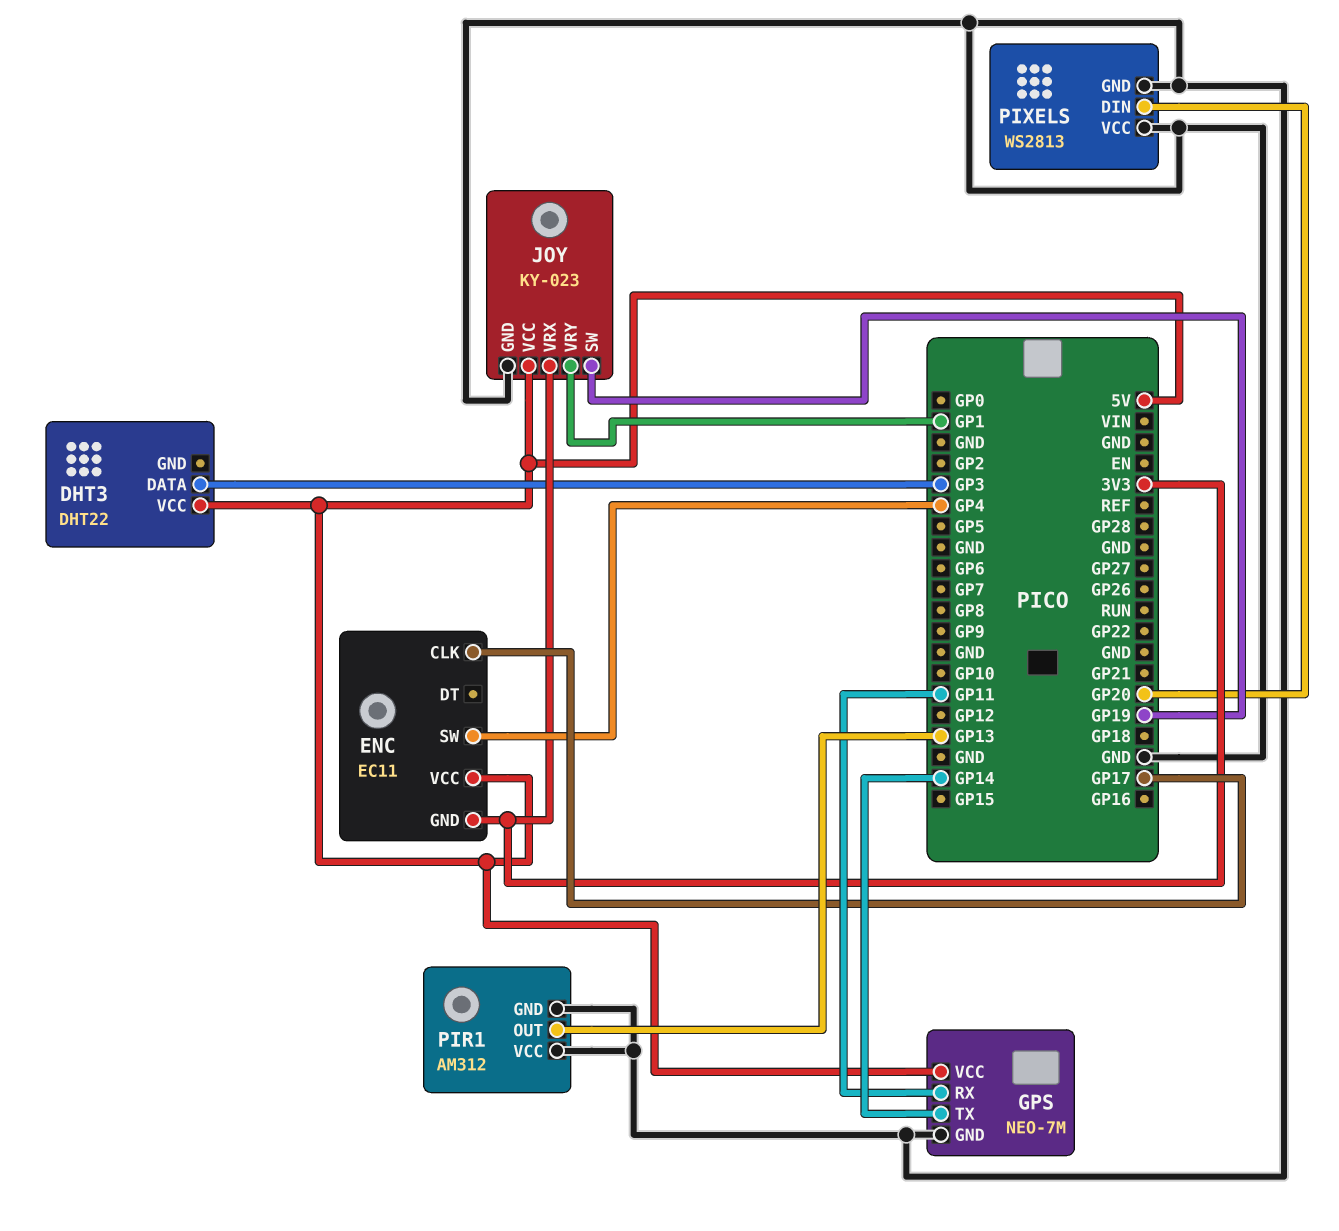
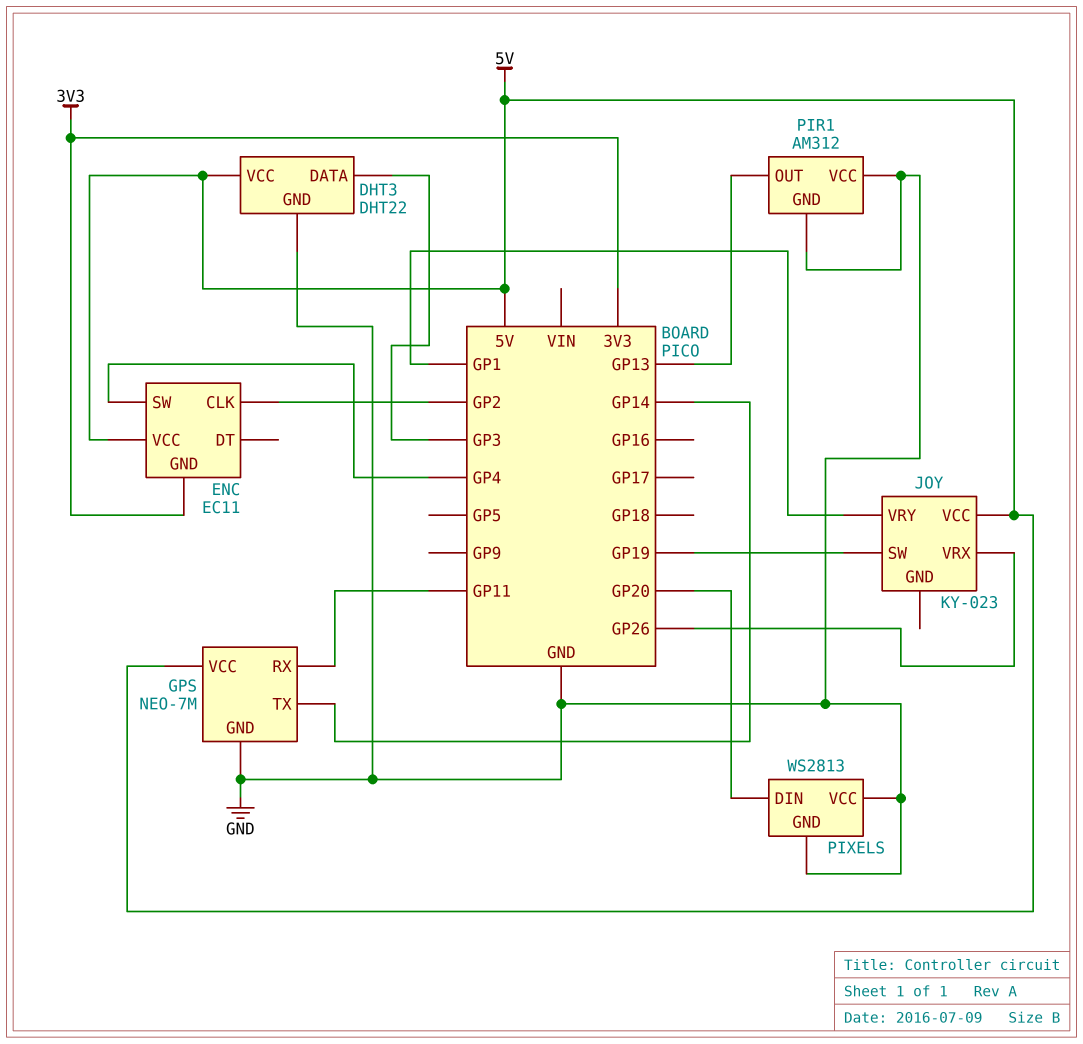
DHT3 pin GND: none -> GND
ENC pin CLK: GP17 -> GP2
JOY pin GND: GND -> none
JOY pin VRX: 3V3 -> GP26

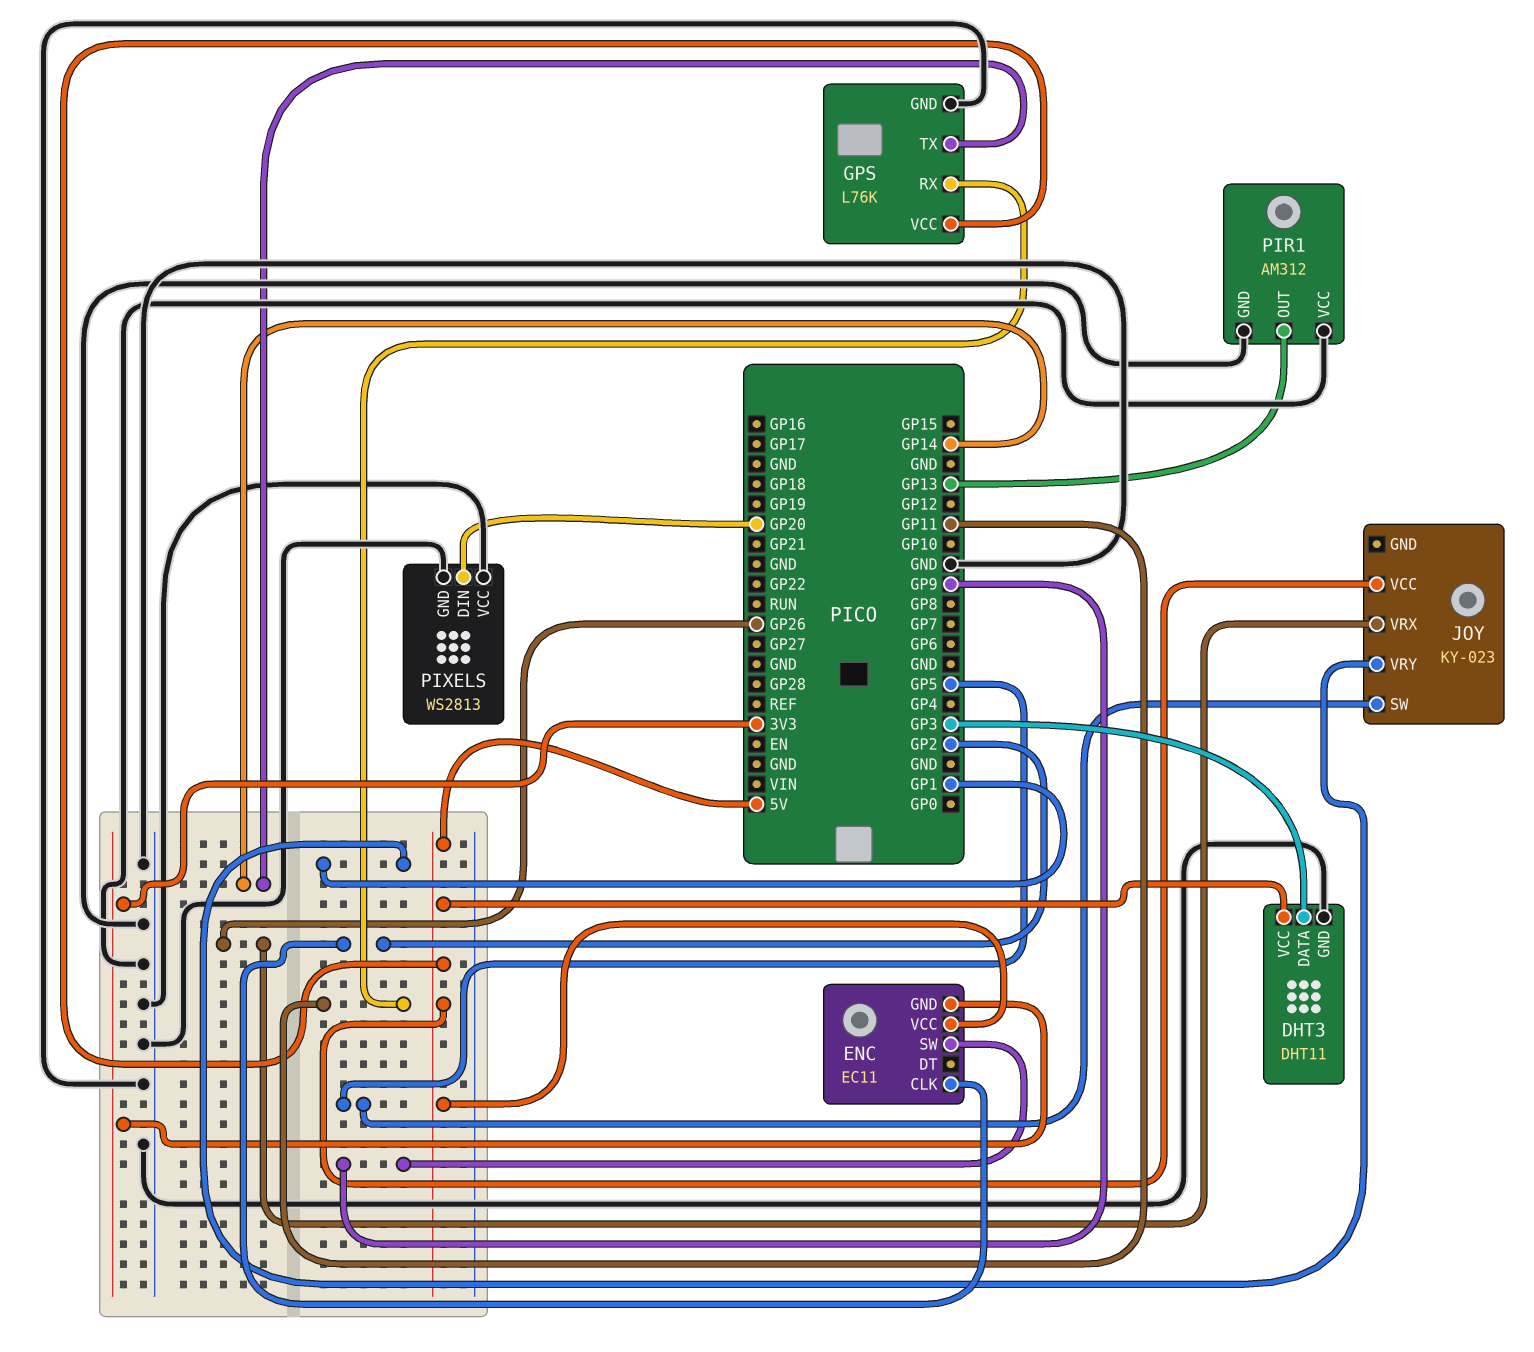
DHT3: DHT22 -> DHT11
ENC pin SW: GP4 -> GP9
GPS: NEO-7M -> L76K
JOY pin SW: GP19 -> GP5

